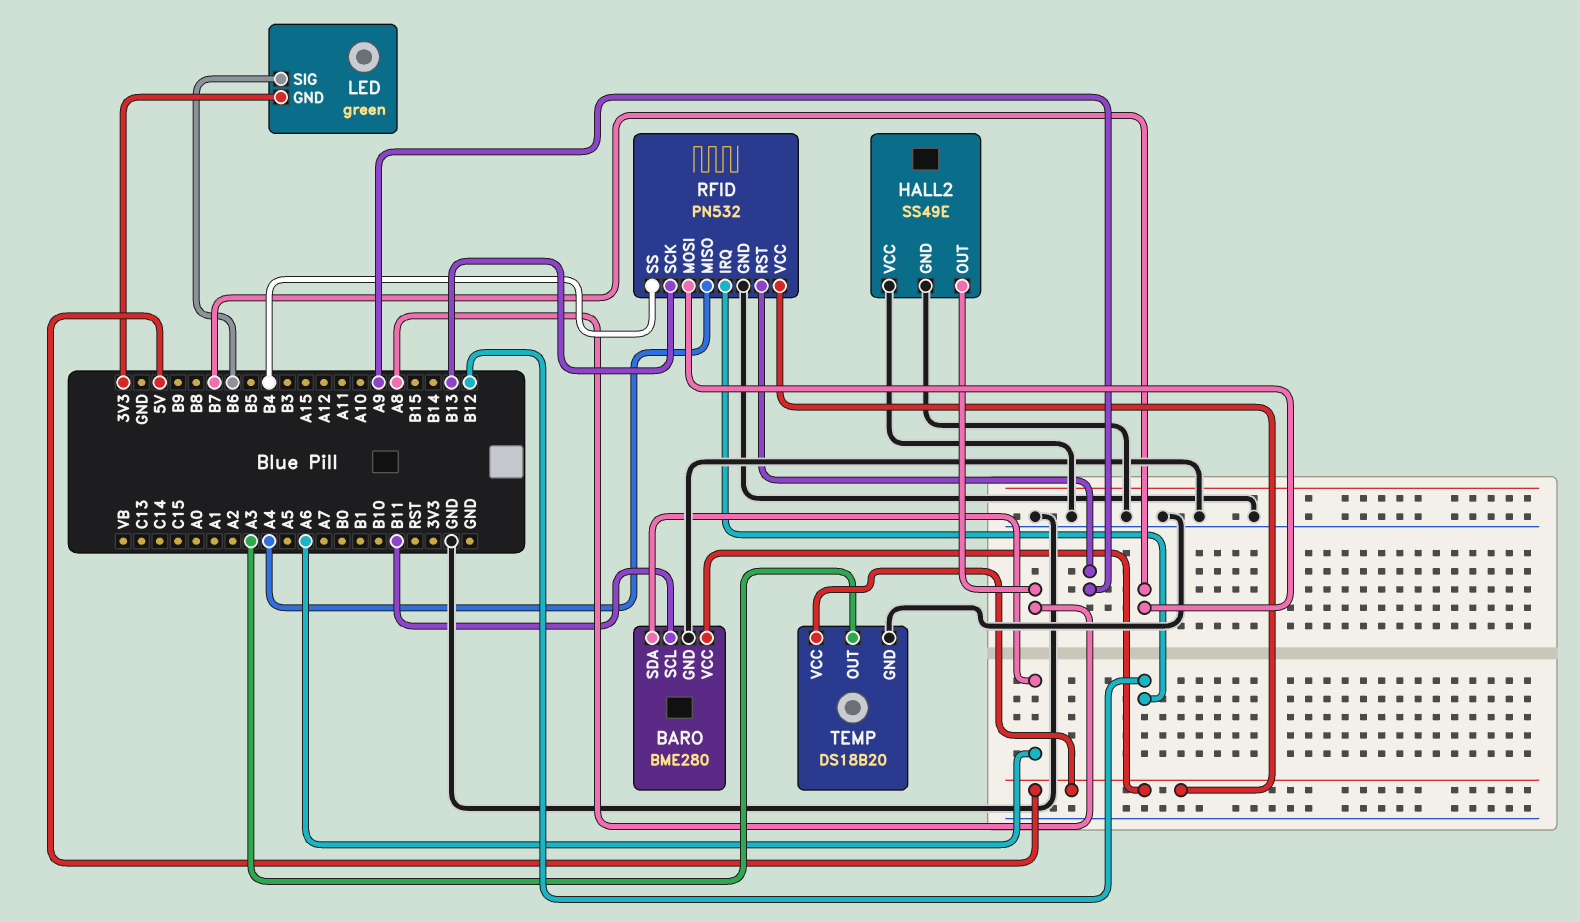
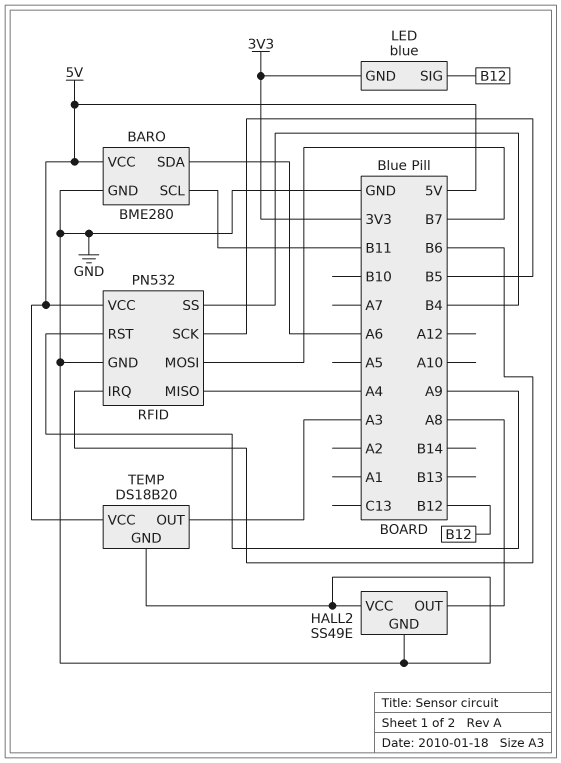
LED: green -> blue
LED pin SIG: B6 -> B12
RFID pin IRQ: B12 -> B6
RFID pin SCK: B13 -> B5

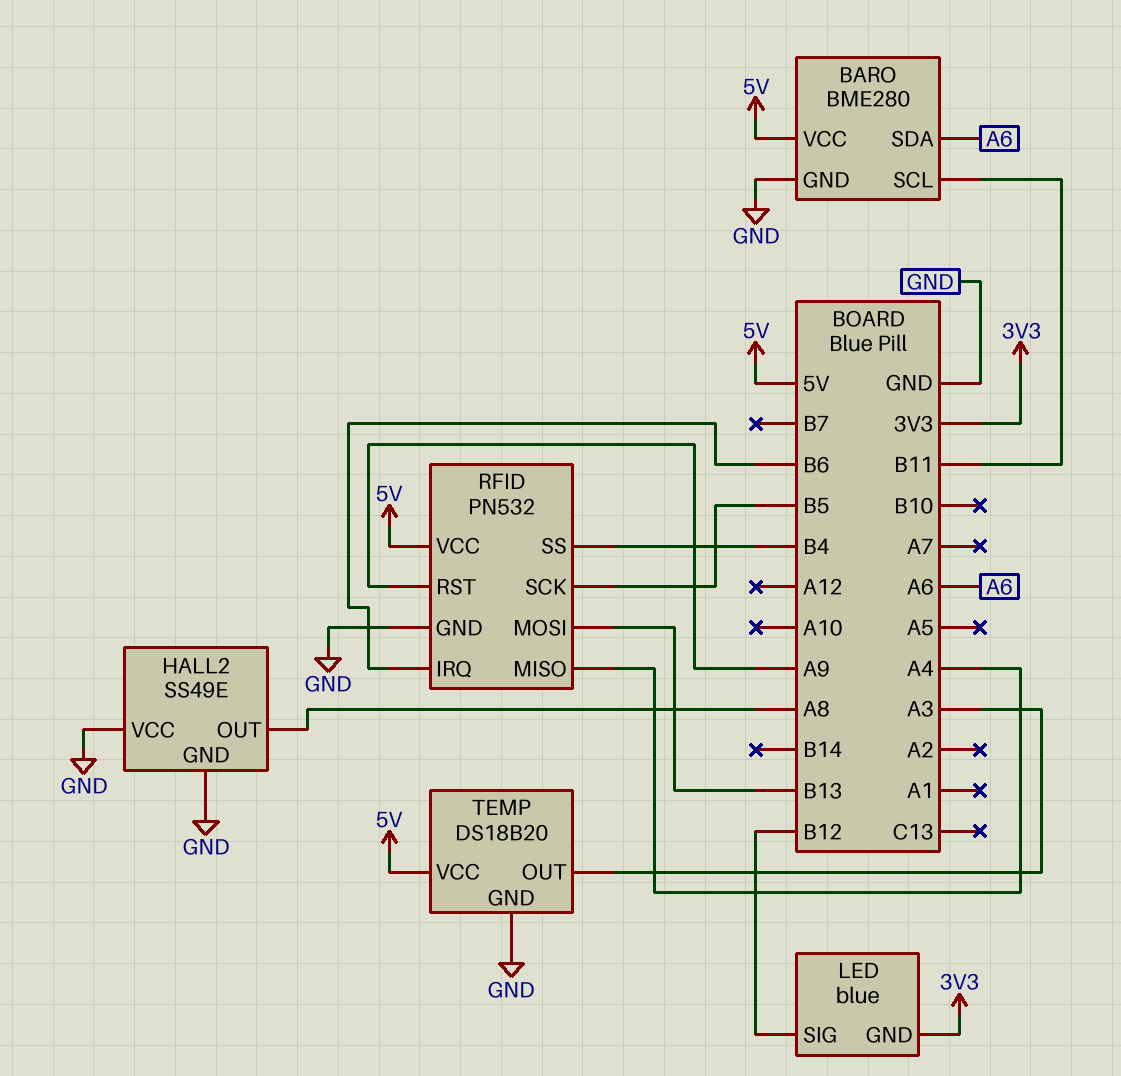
RFID pin MOSI: B7 -> B13

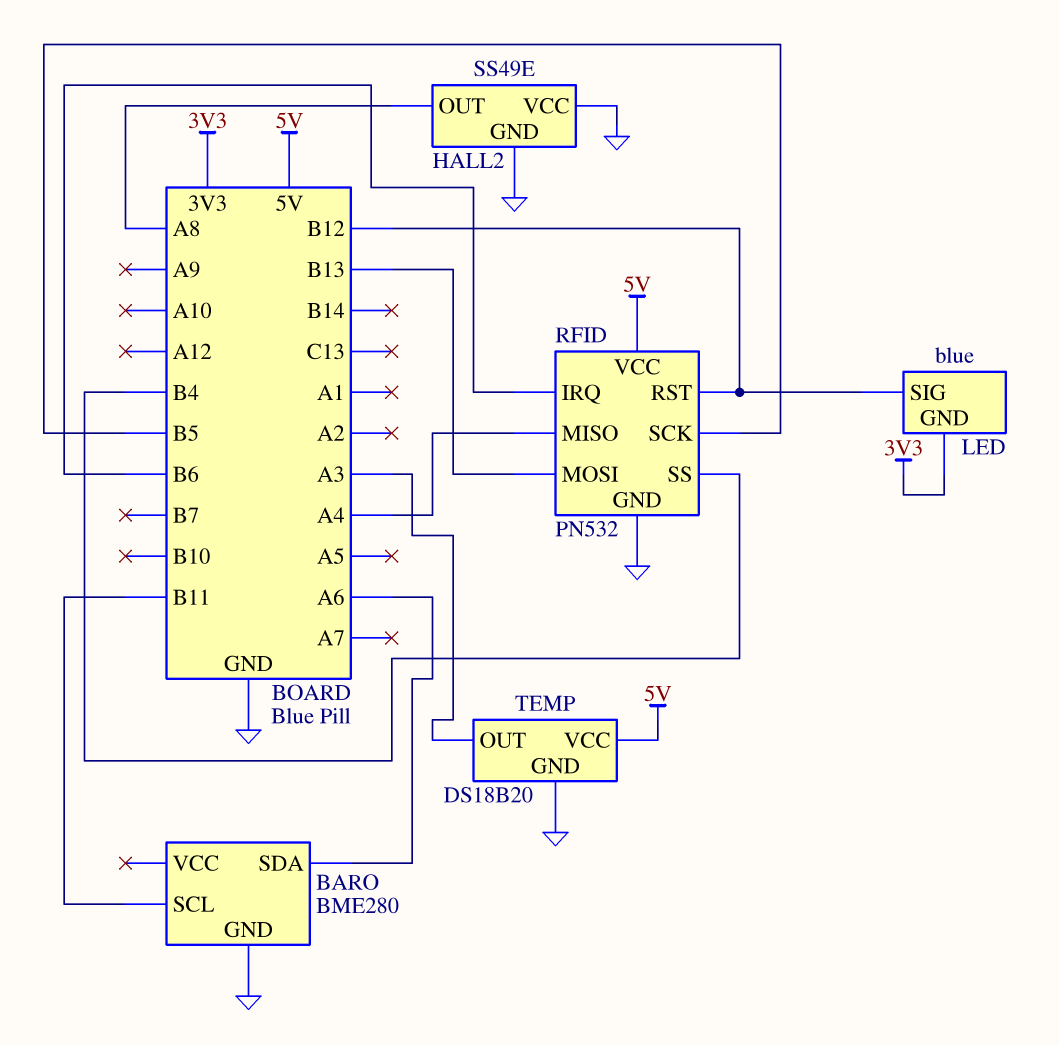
BARO pin VCC: 5V -> none
RFID pin RST: A9 -> B12

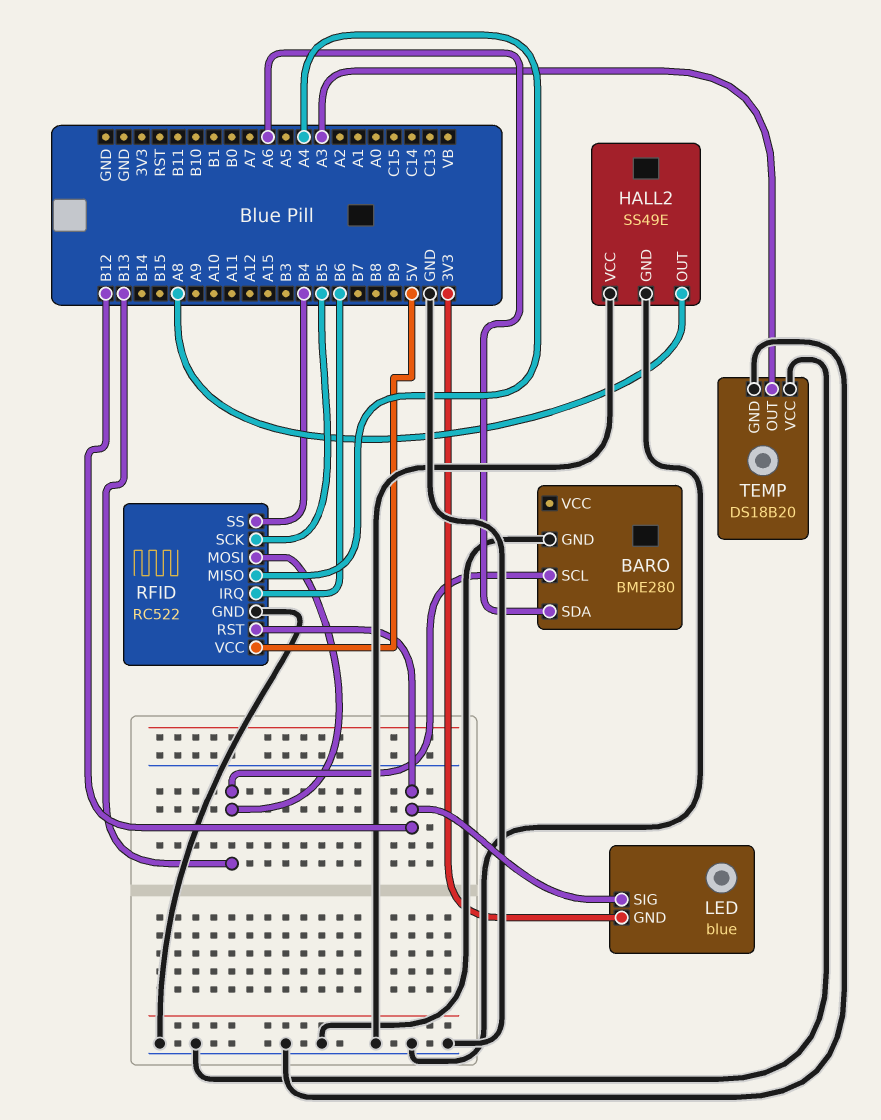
BARO pin SCL: B11 -> B13
RFID: PN532 -> RC522
TEMP pin VCC: 5V -> GND

